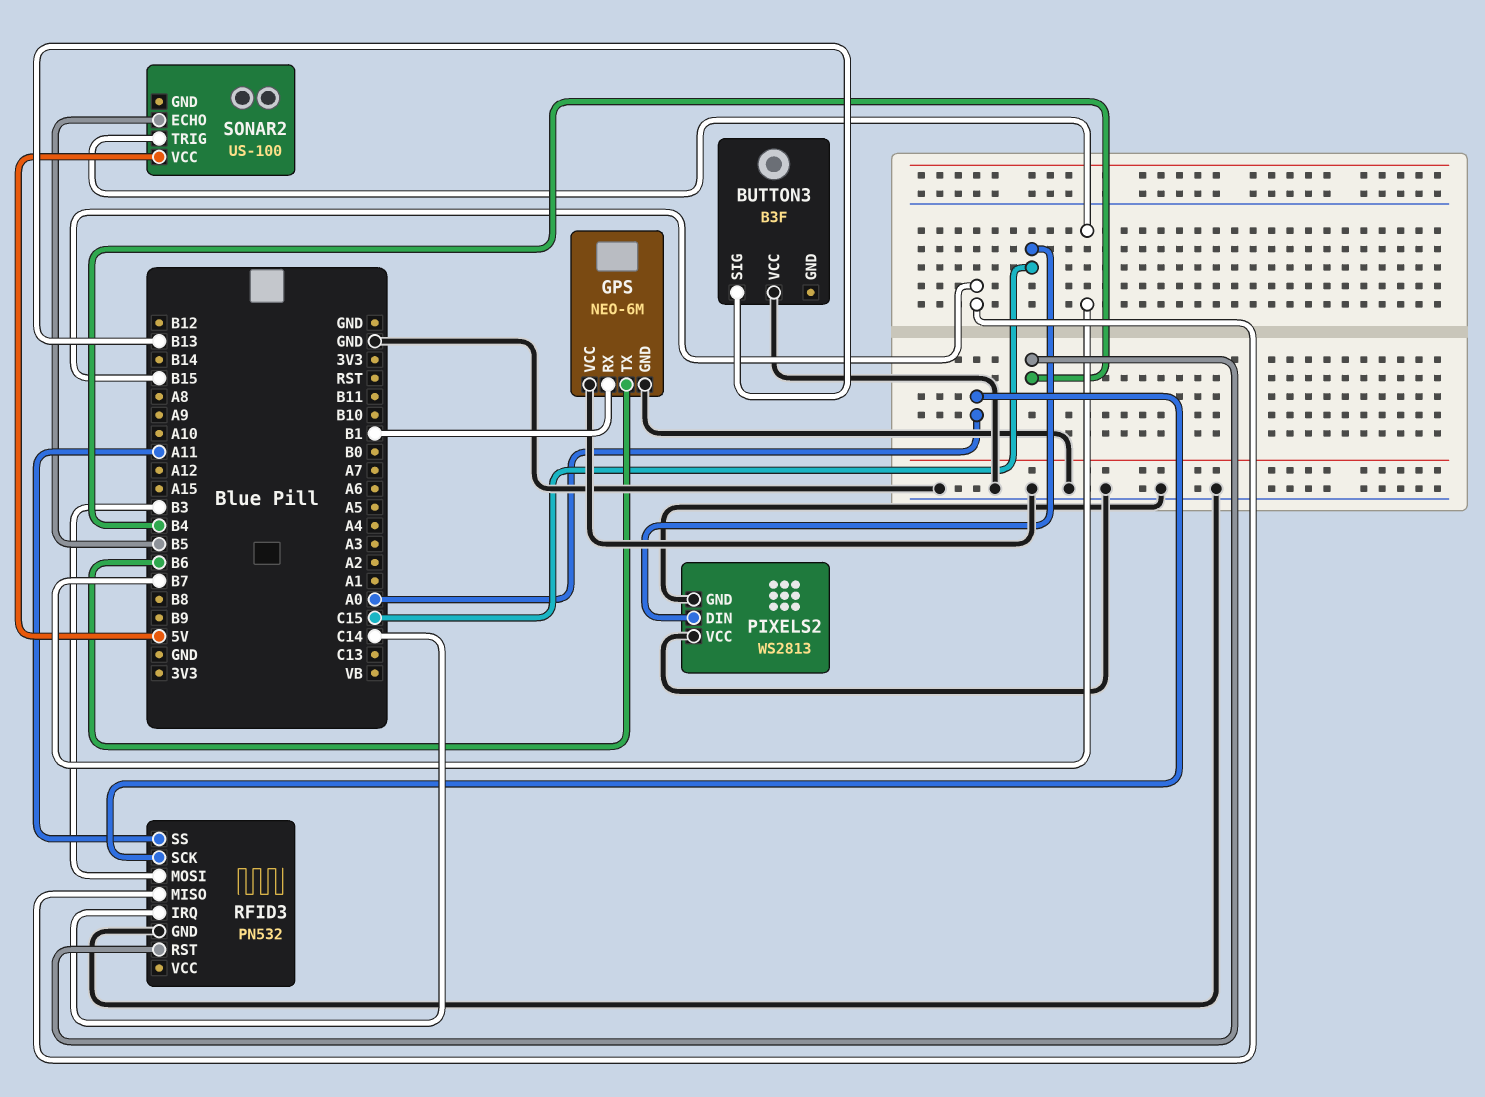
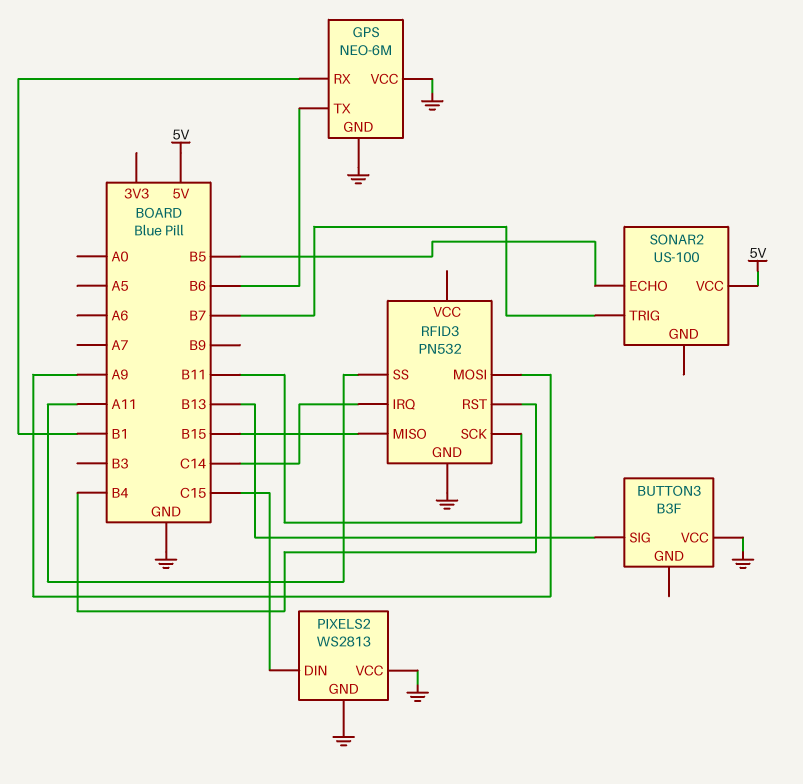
RFID3 pin MOSI: B3 -> A9
RFID3 pin SCK: A0 -> B11

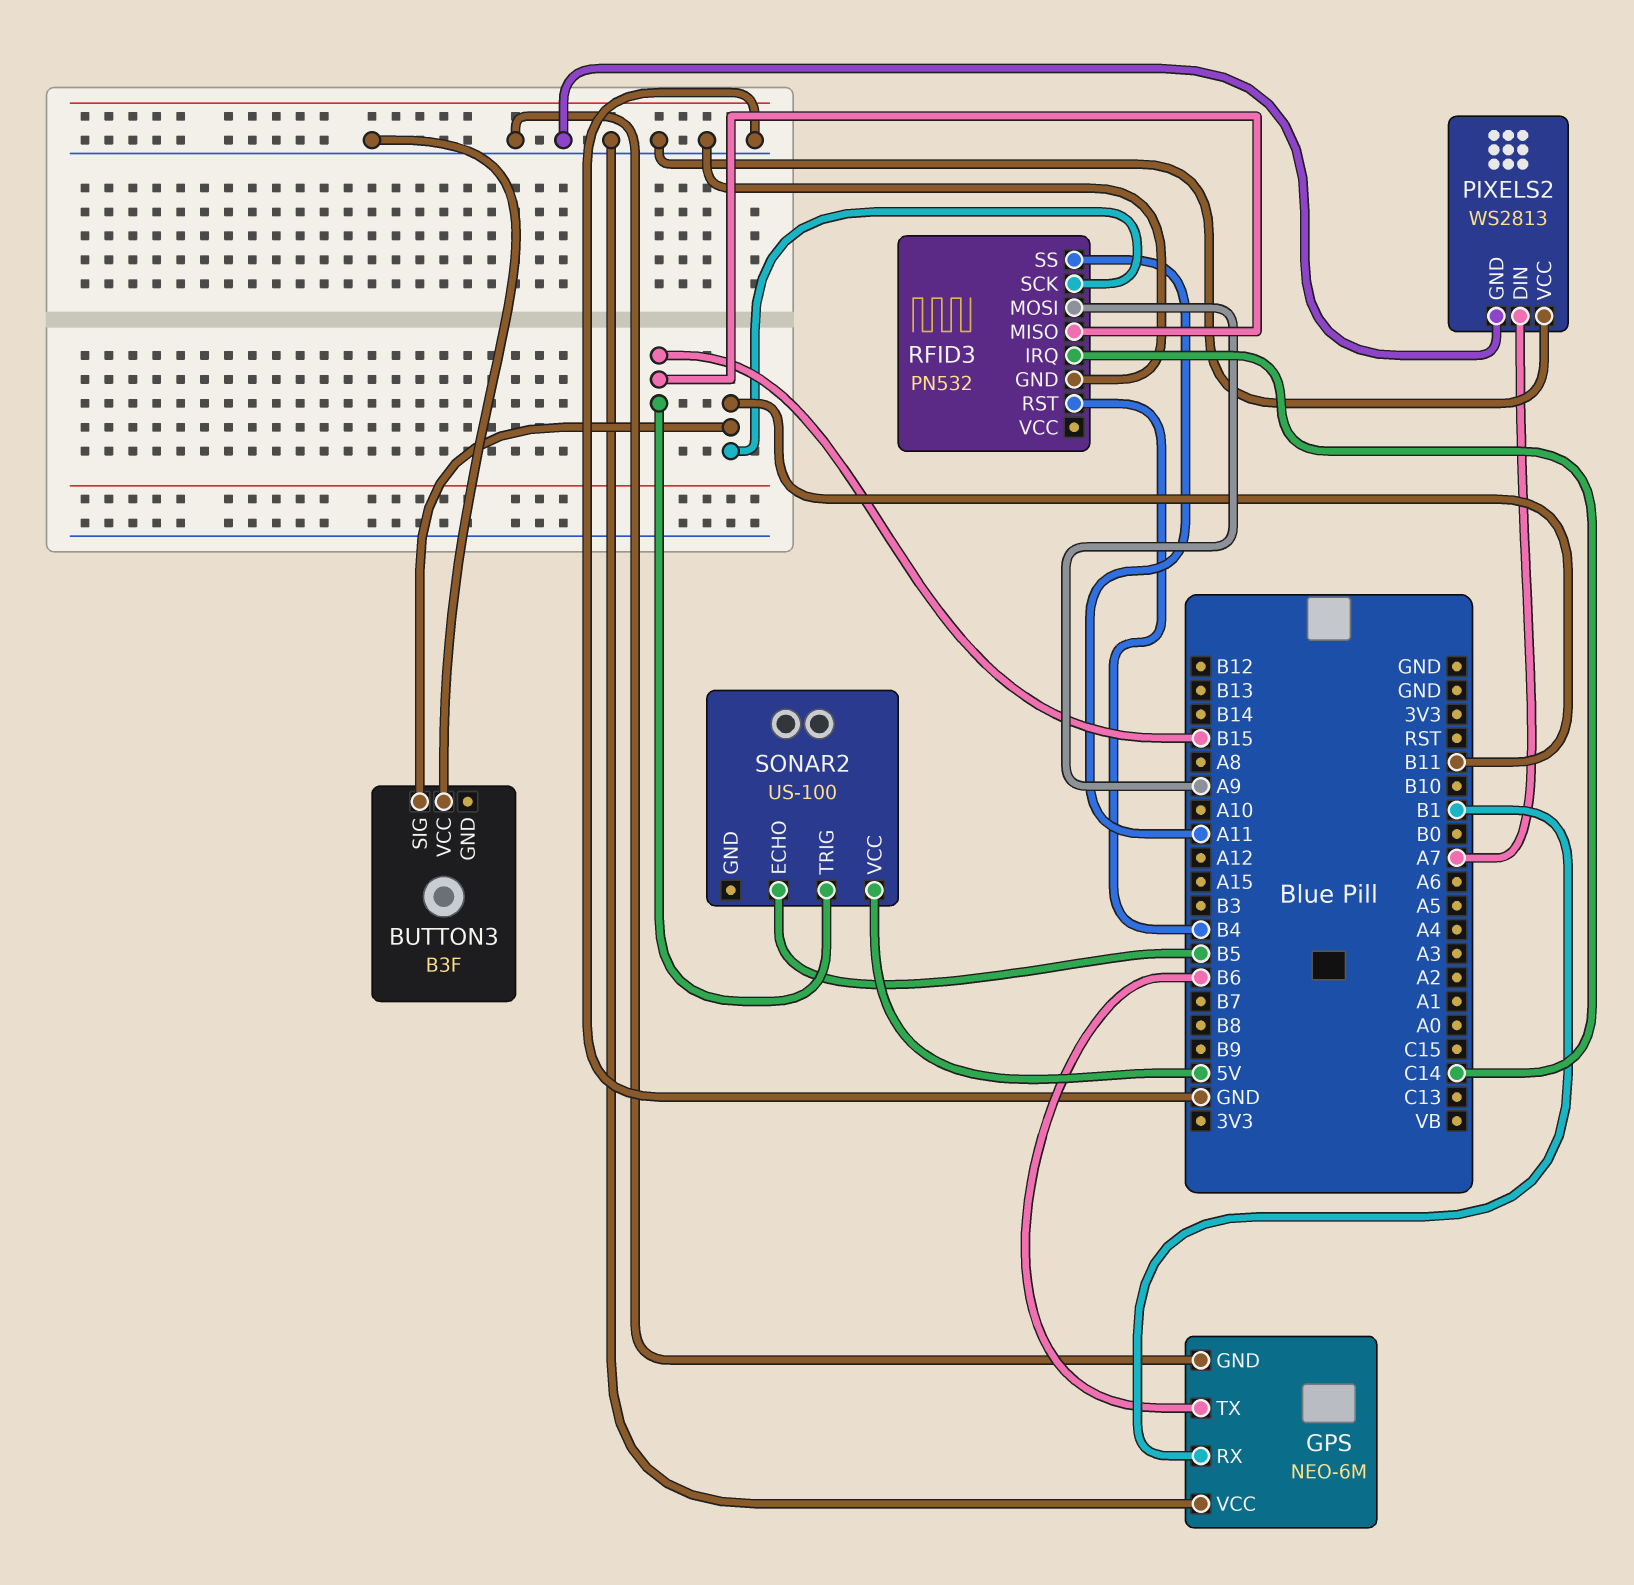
BUTTON3 pin SIG: B13 -> B11
PIXELS2 pin DIN: C15 -> A7
SONAR2 pin TRIG: B7 -> B15

